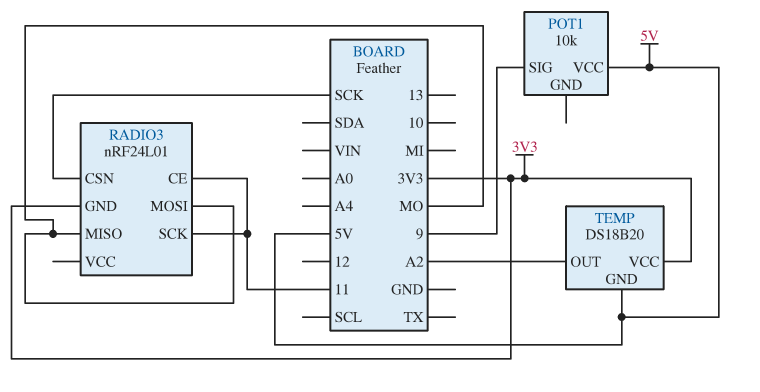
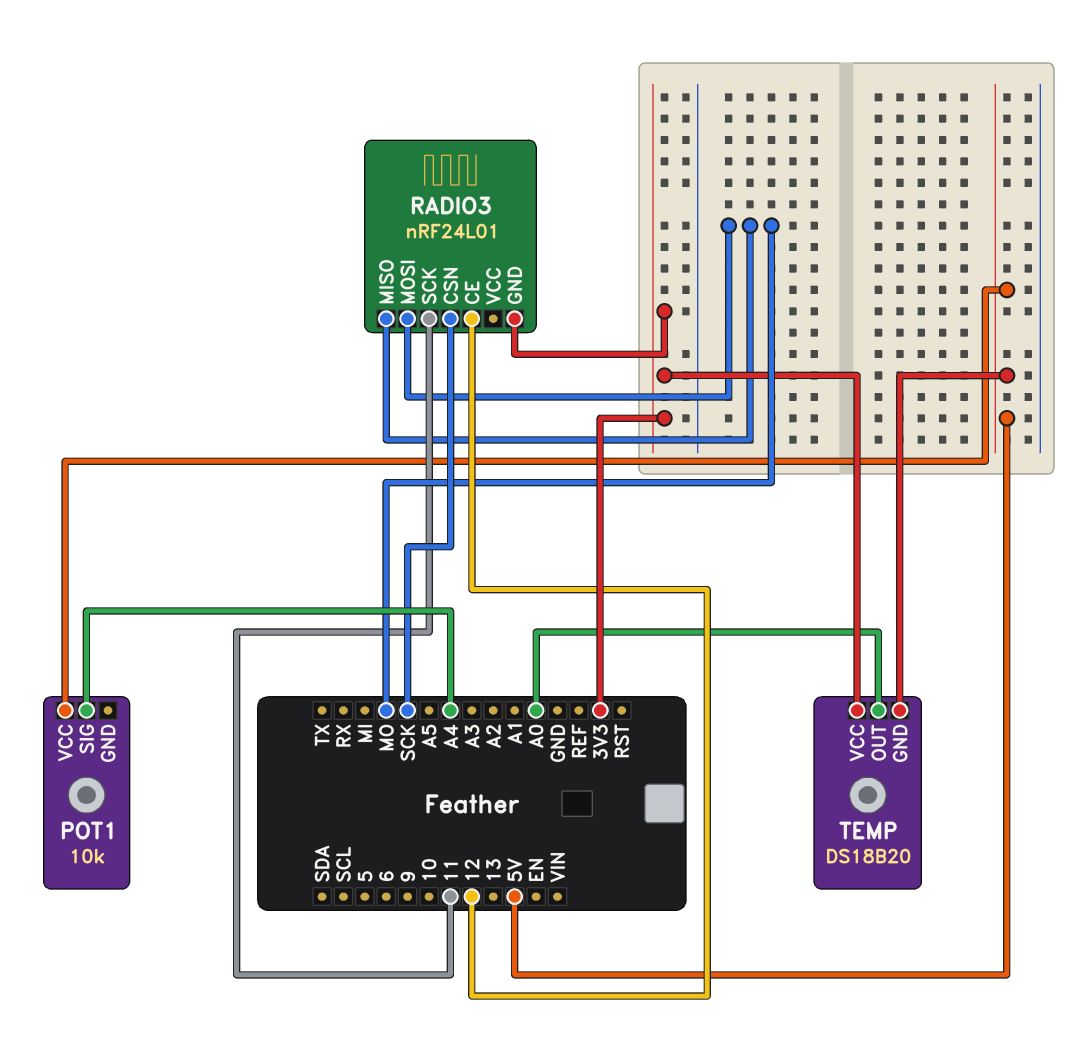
POT1 pin SIG: 9 -> A4
RADIO3 pin CE: 11 -> 12
TEMP pin OUT: A2 -> A0

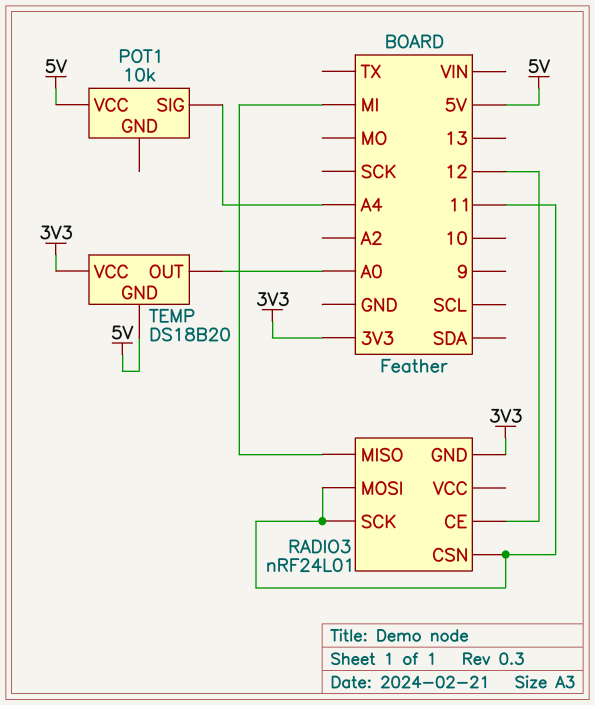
RADIO3 pin CSN: SCK -> 11
RADIO3 pin MISO: MO -> MI
RADIO3 pin MOSI: MO -> 11

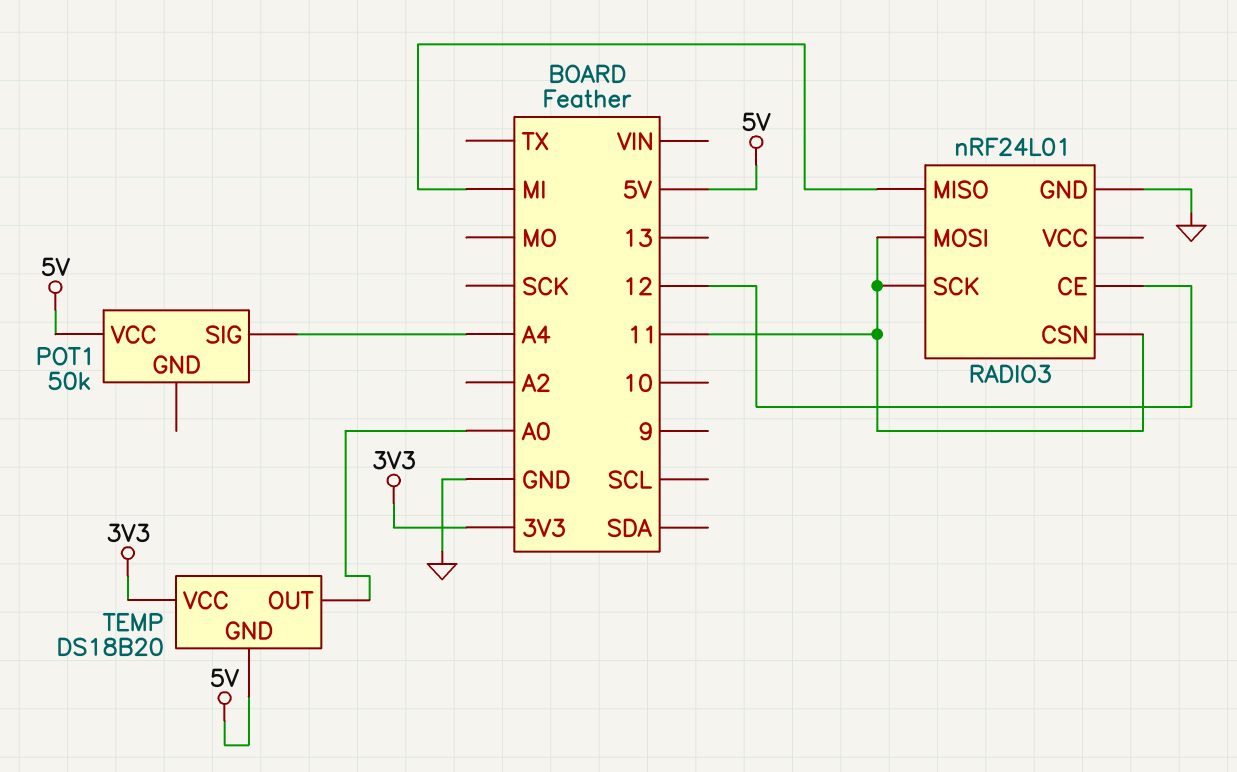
POT1: 10k -> 50k
RADIO3 pin GND: 3V3 -> GND

